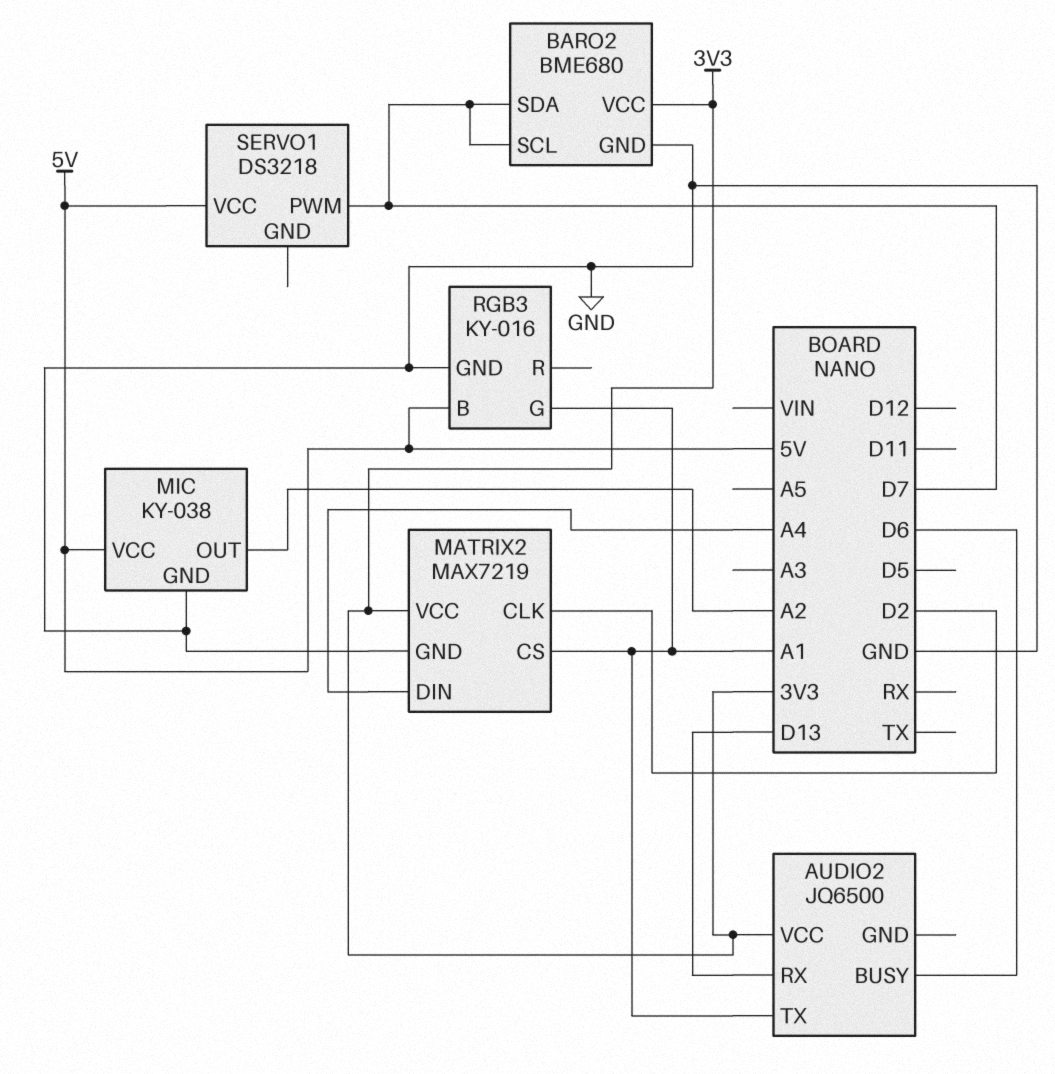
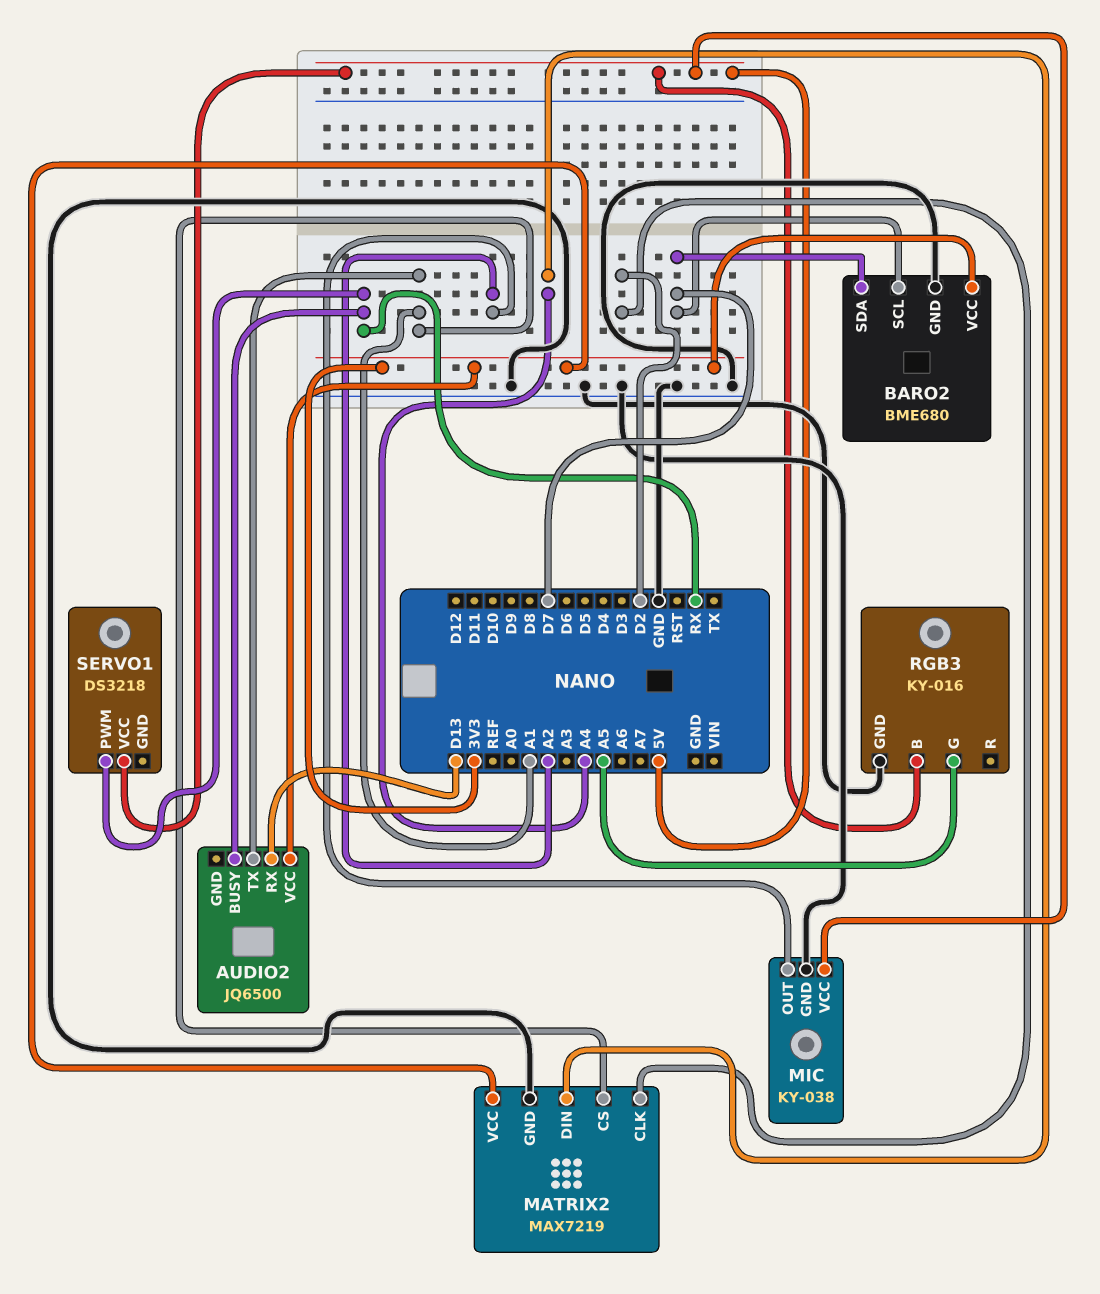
AUDIO2 pin BUSY: D6 -> RX
RGB3 pin G: A1 -> A5
SERVO1 pin PWM: D7 -> RX

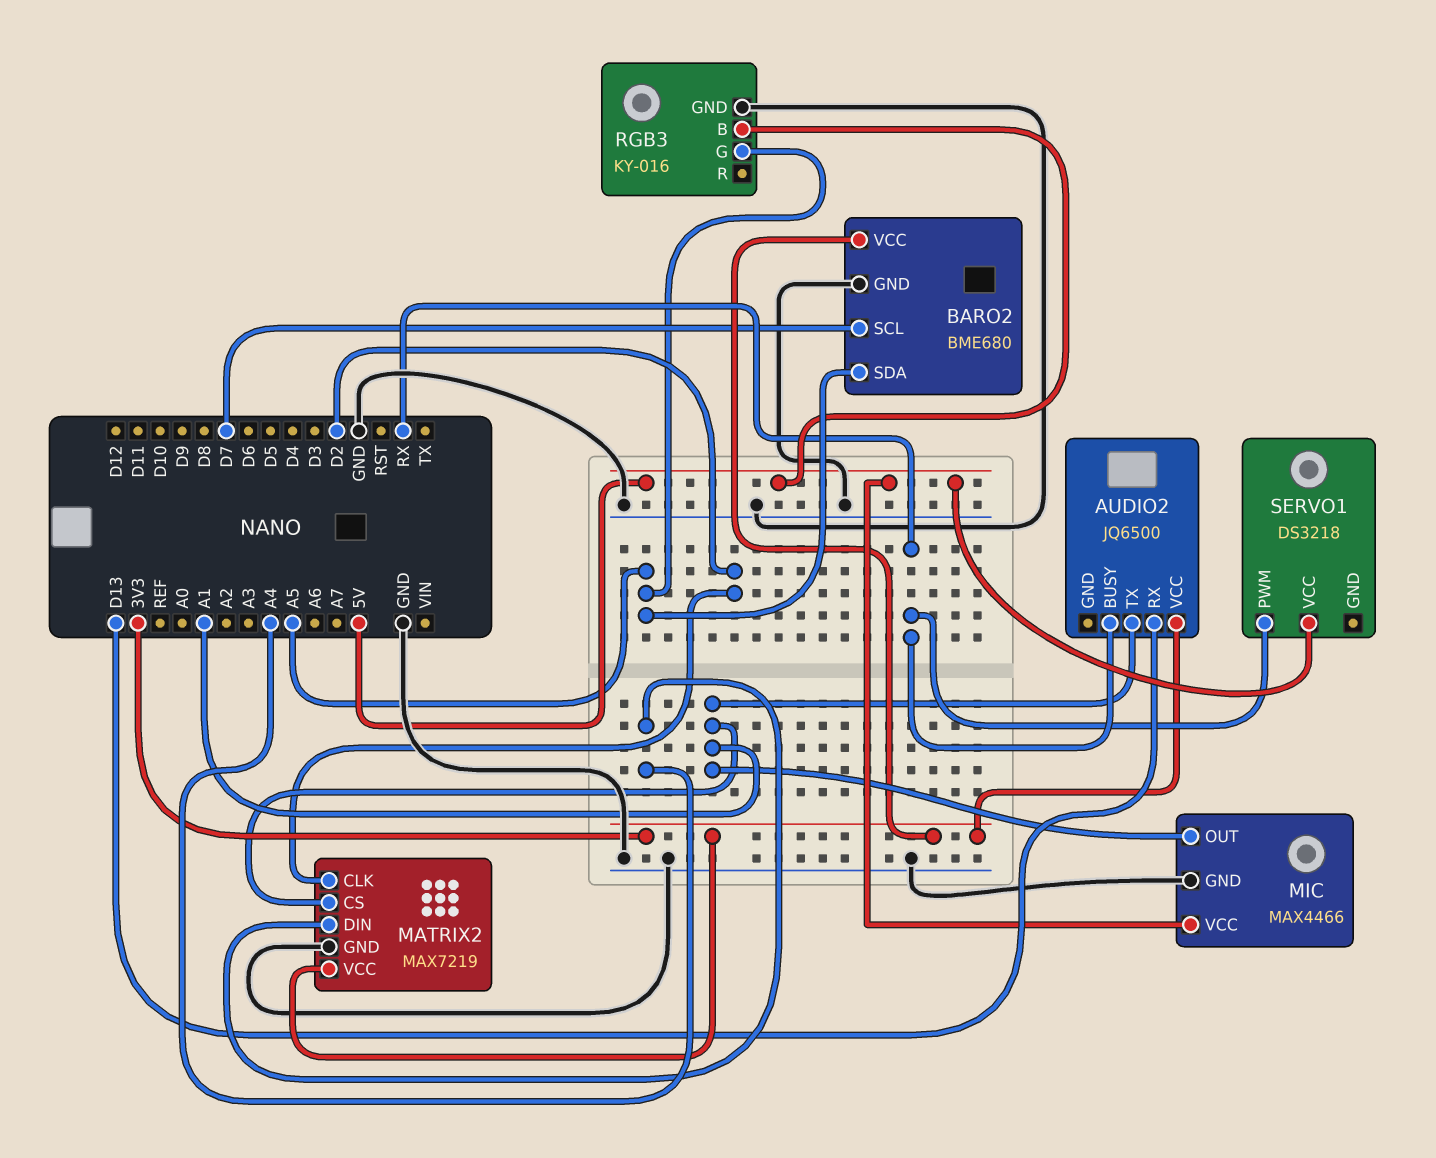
BARO2 pin SDA: D7 -> A5
MIC: KY-038 -> MAX4466
MIC pin OUT: A2 -> A1

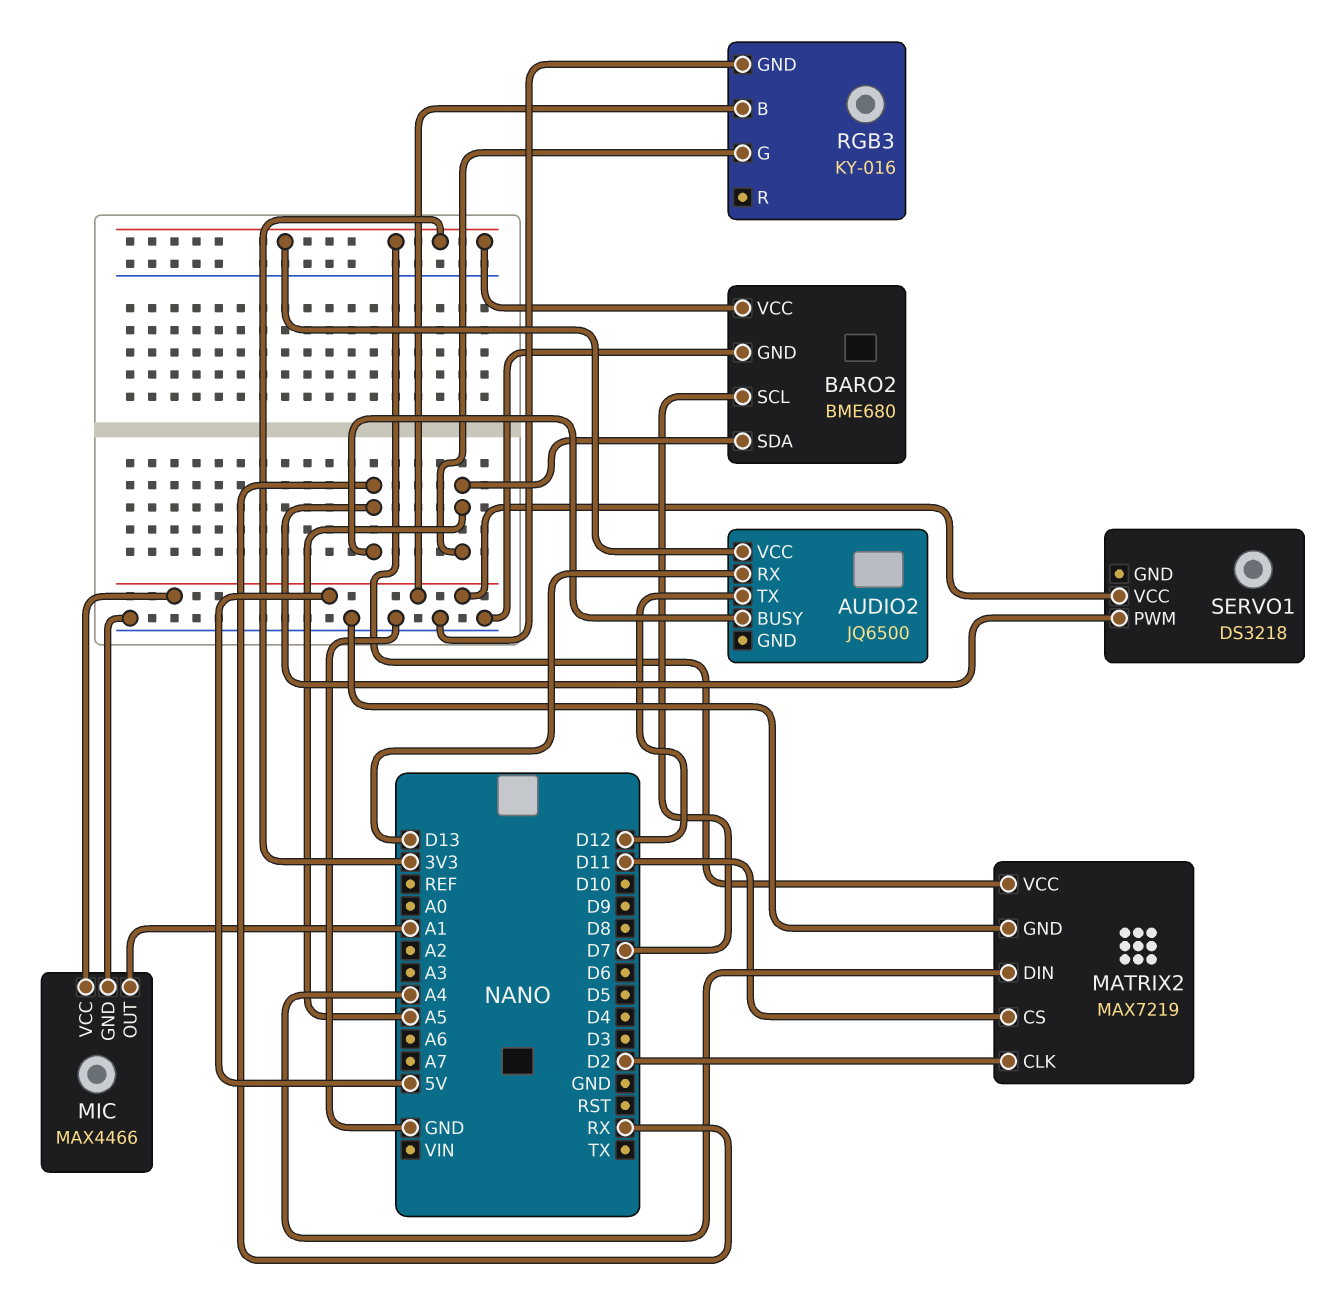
AUDIO2 pin TX: A1 -> D12
MATRIX2 pin CS: A1 -> D11

